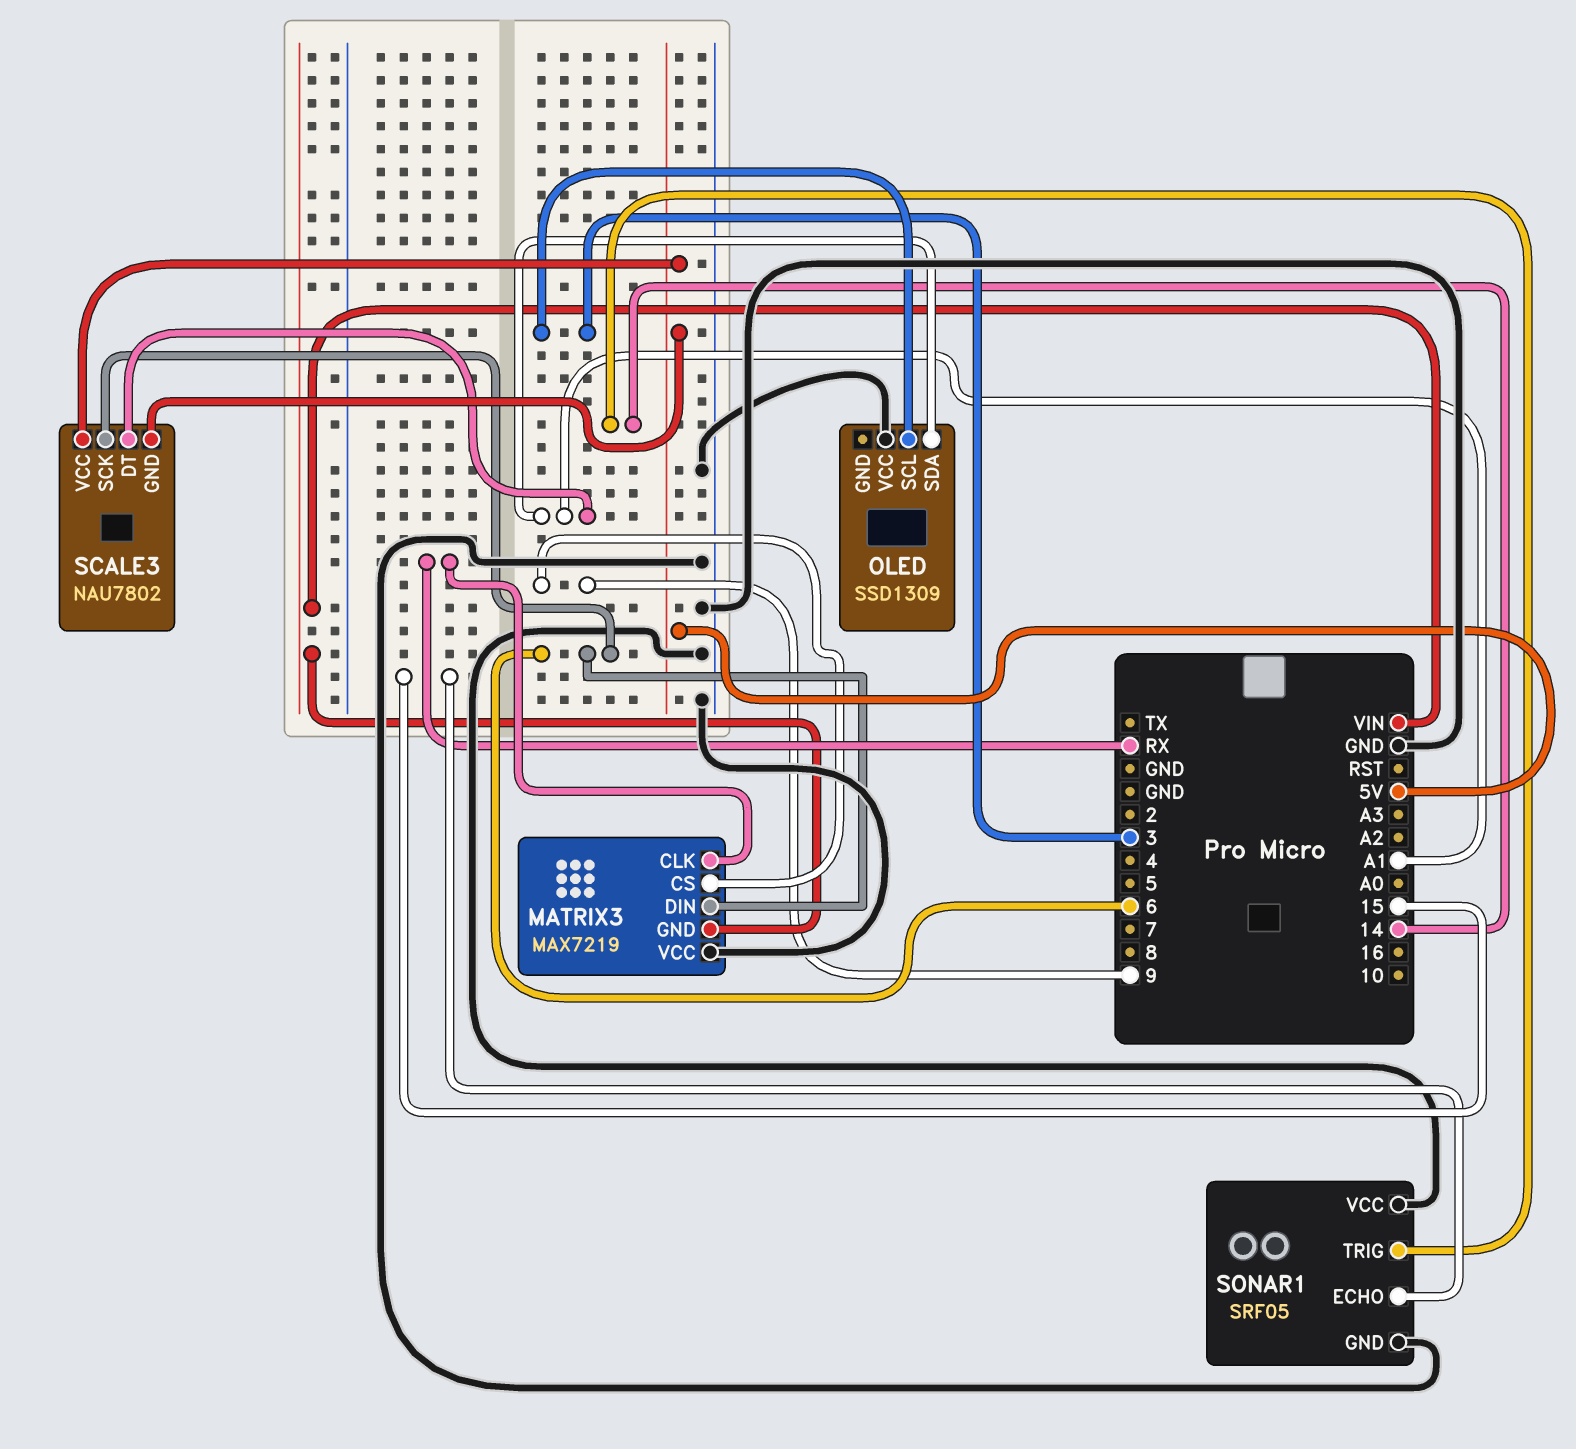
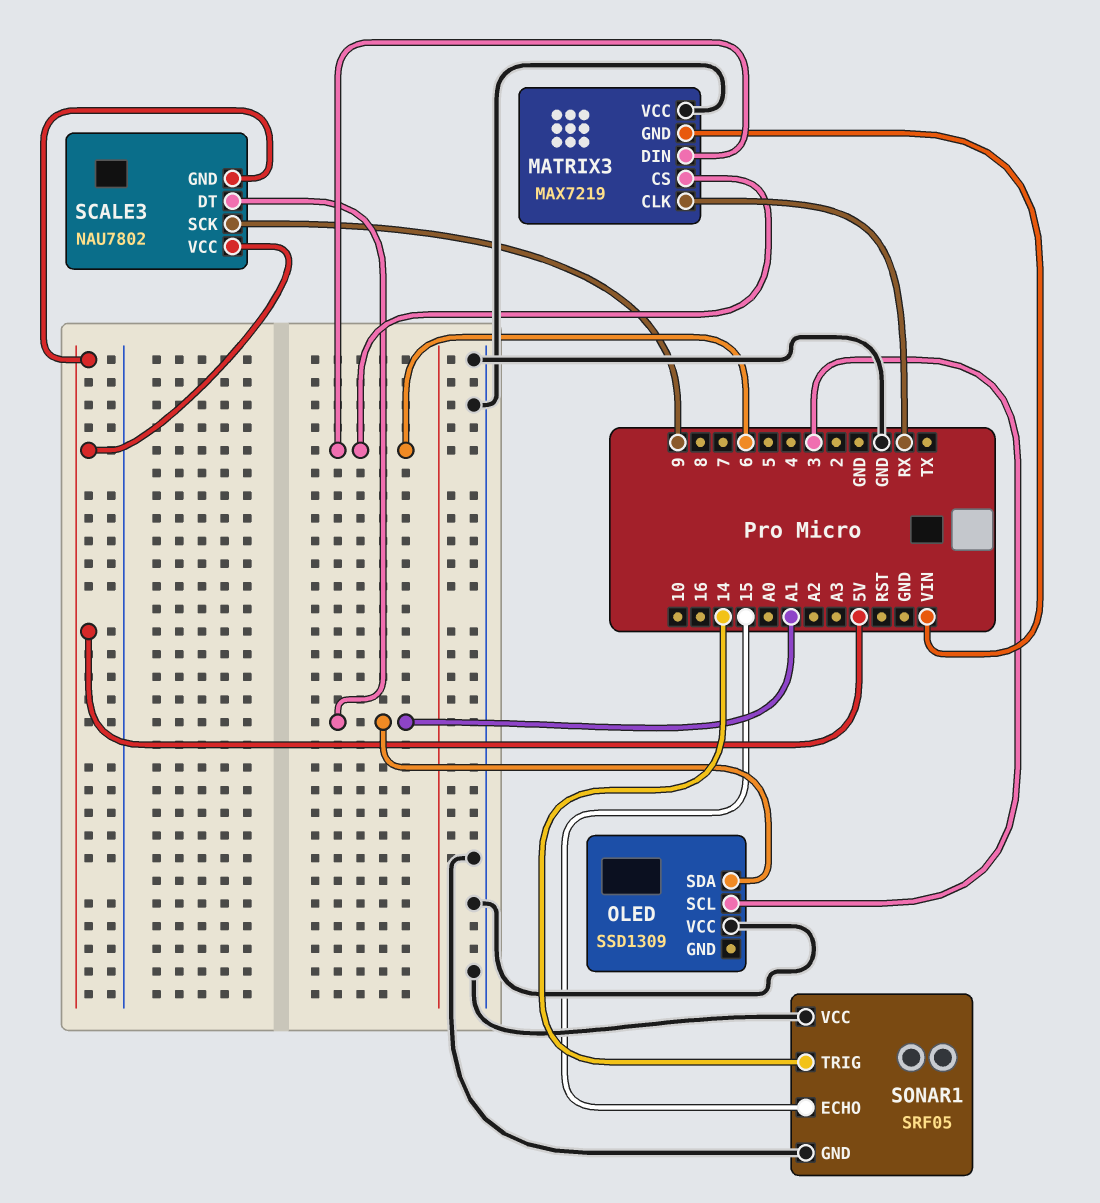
MATRIX3 pin CS: 9 -> 6
SCALE3 pin SCK: 6 -> 9

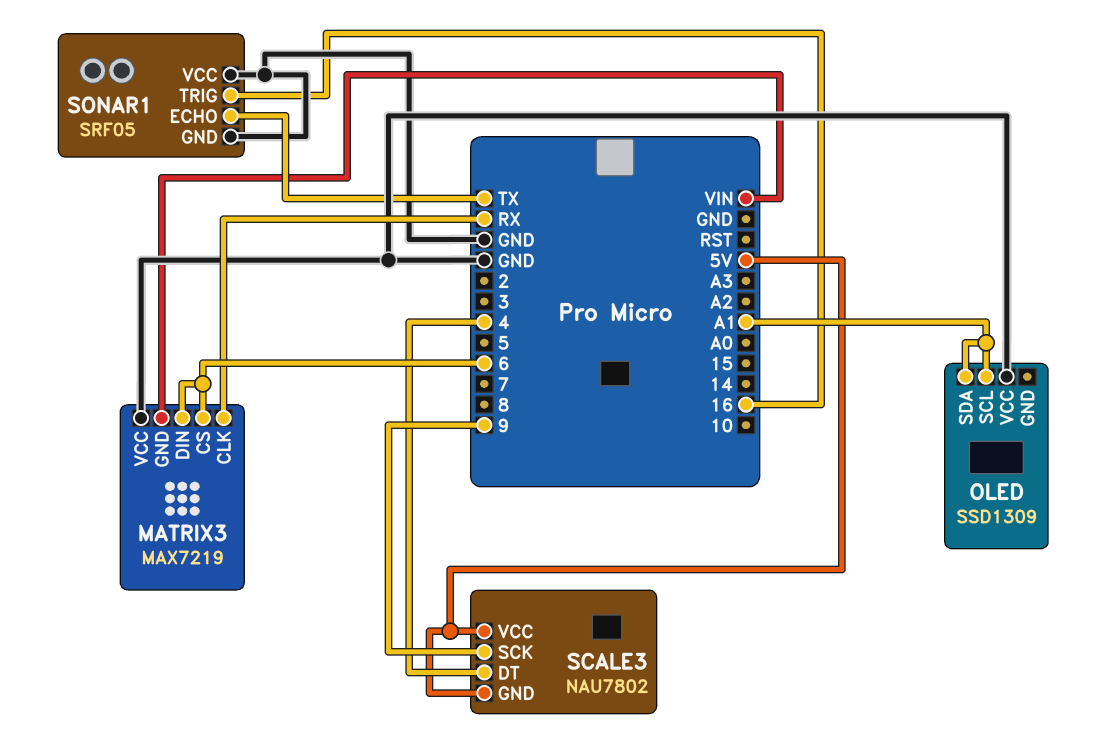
OLED pin SCL: 3 -> A1
SCALE3 pin DT: A1 -> 4
SONAR1 pin ECHO: 15 -> TX
SONAR1 pin TRIG: 14 -> 16

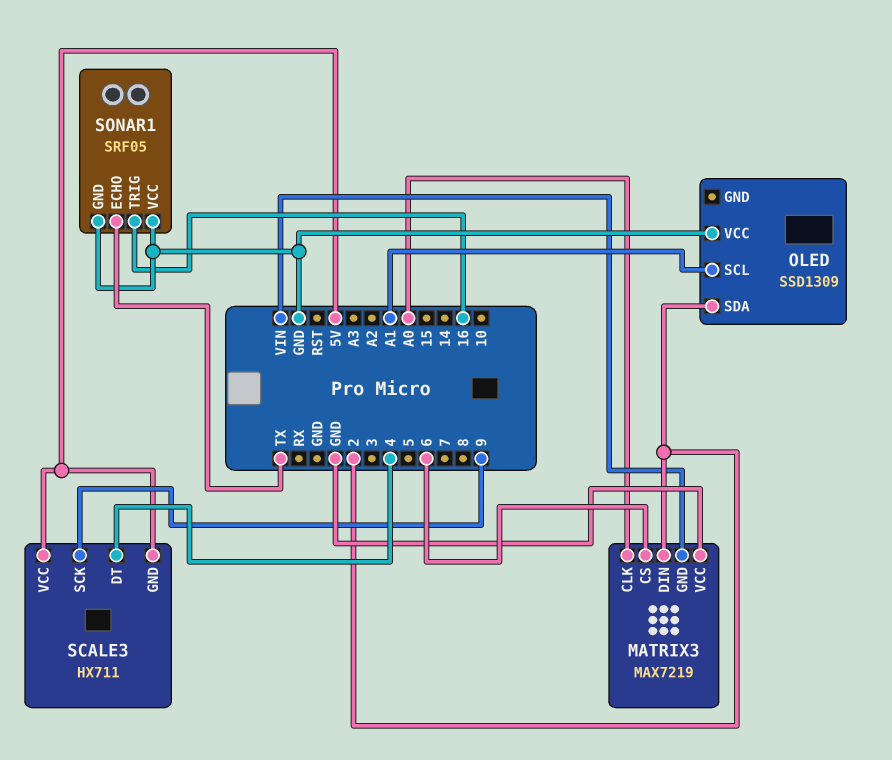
MATRIX3 pin CLK: RX -> A0
MATRIX3 pin DIN: 6 -> 2
OLED pin SDA: A1 -> 2
SCALE3: NAU7802 -> HX711

